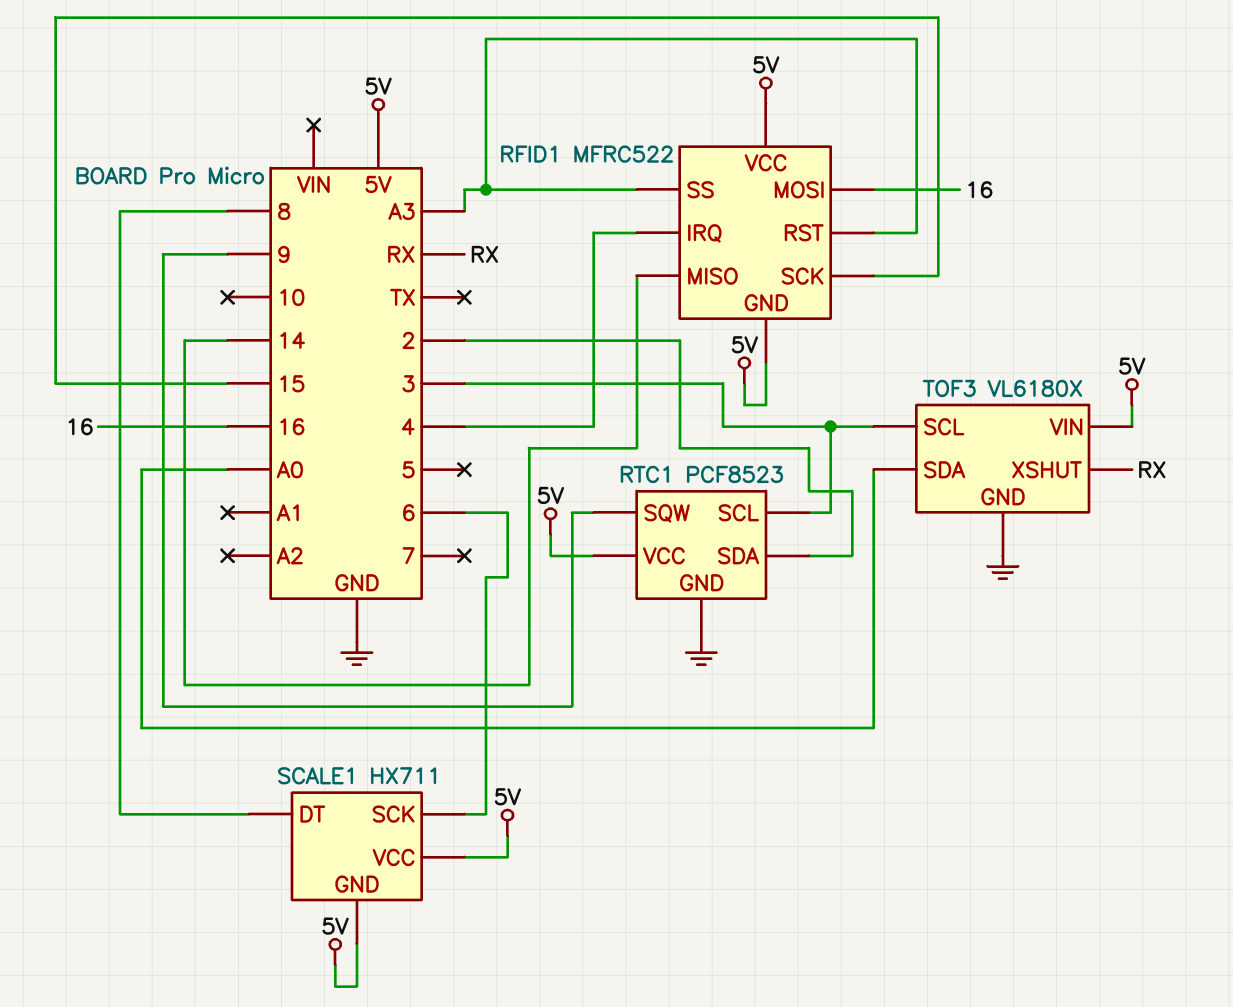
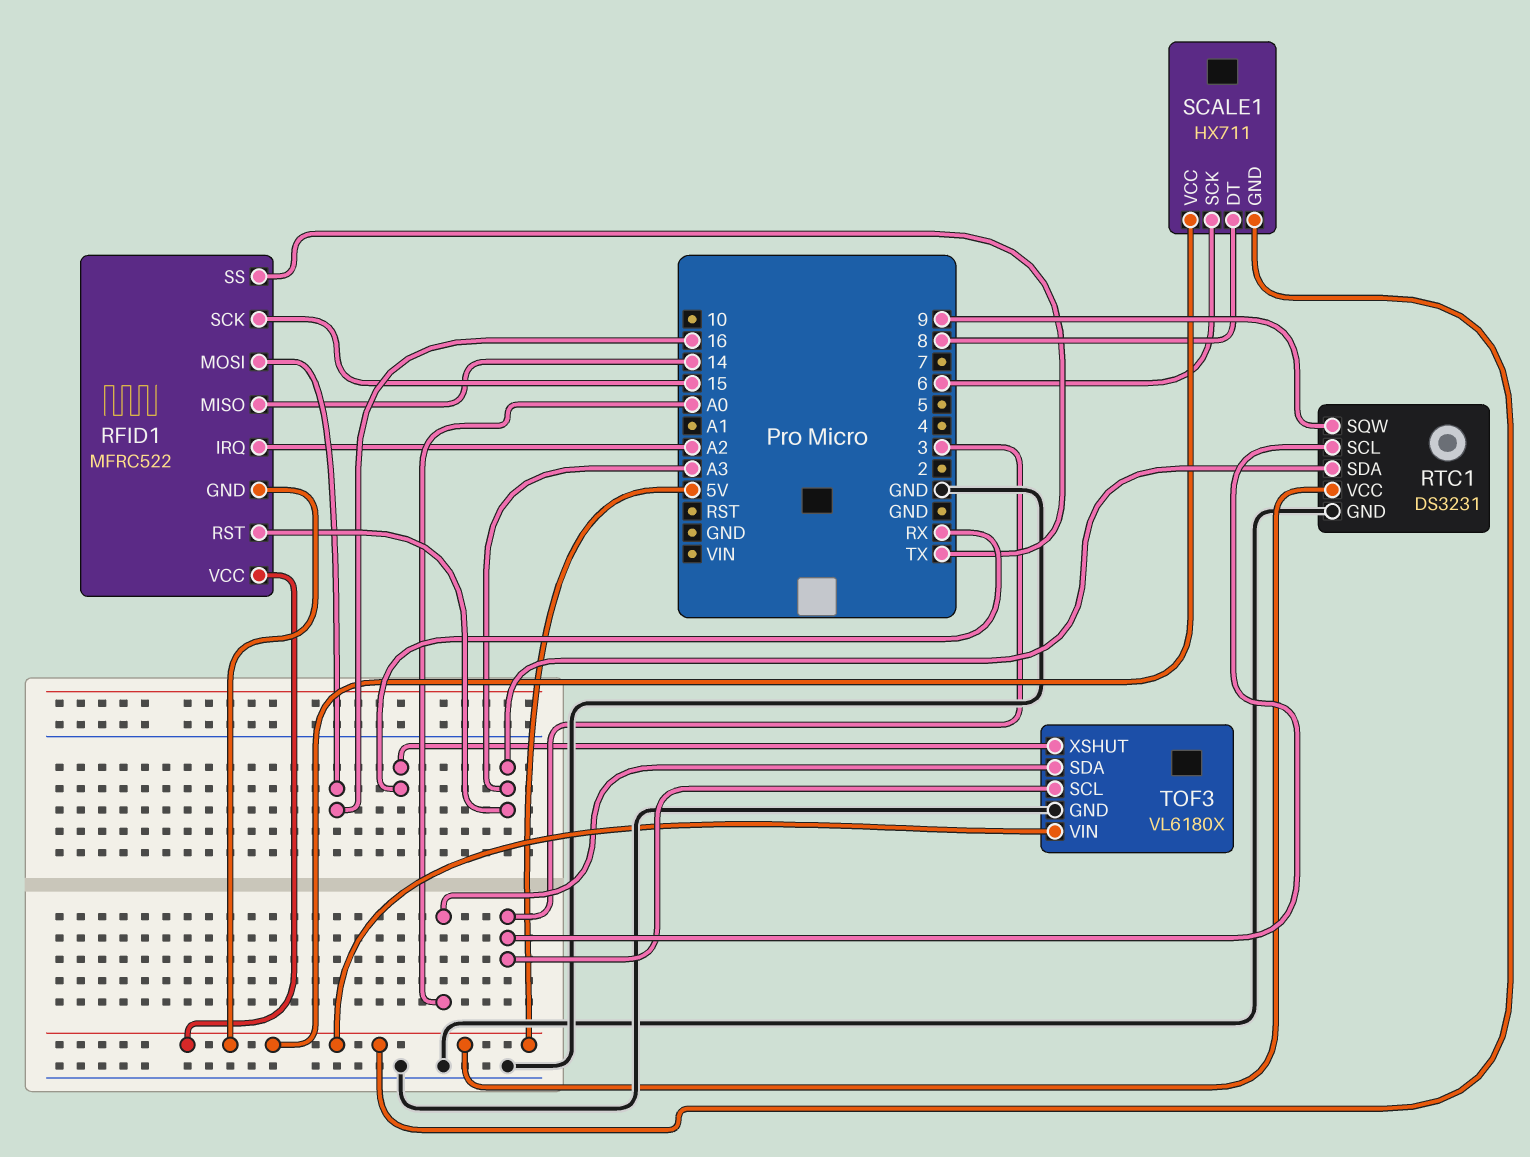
RFID1 pin IRQ: 4 -> A2
RFID1 pin SS: A3 -> TX
RTC1: PCF8523 -> DS3231
RTC1 pin SDA: 2 -> A3

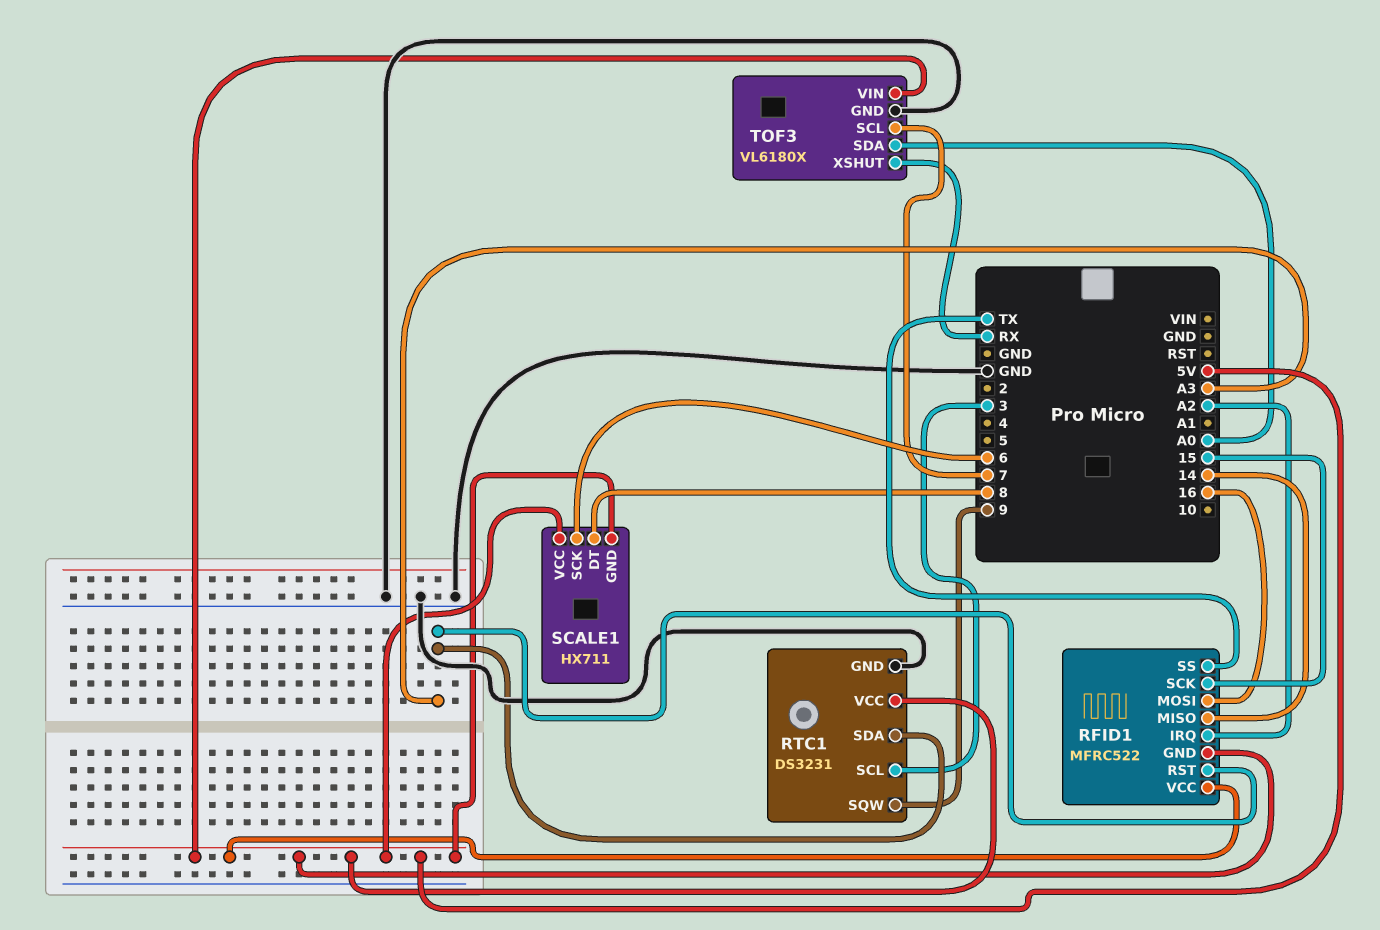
TOF3 pin SCL: 3 -> 7

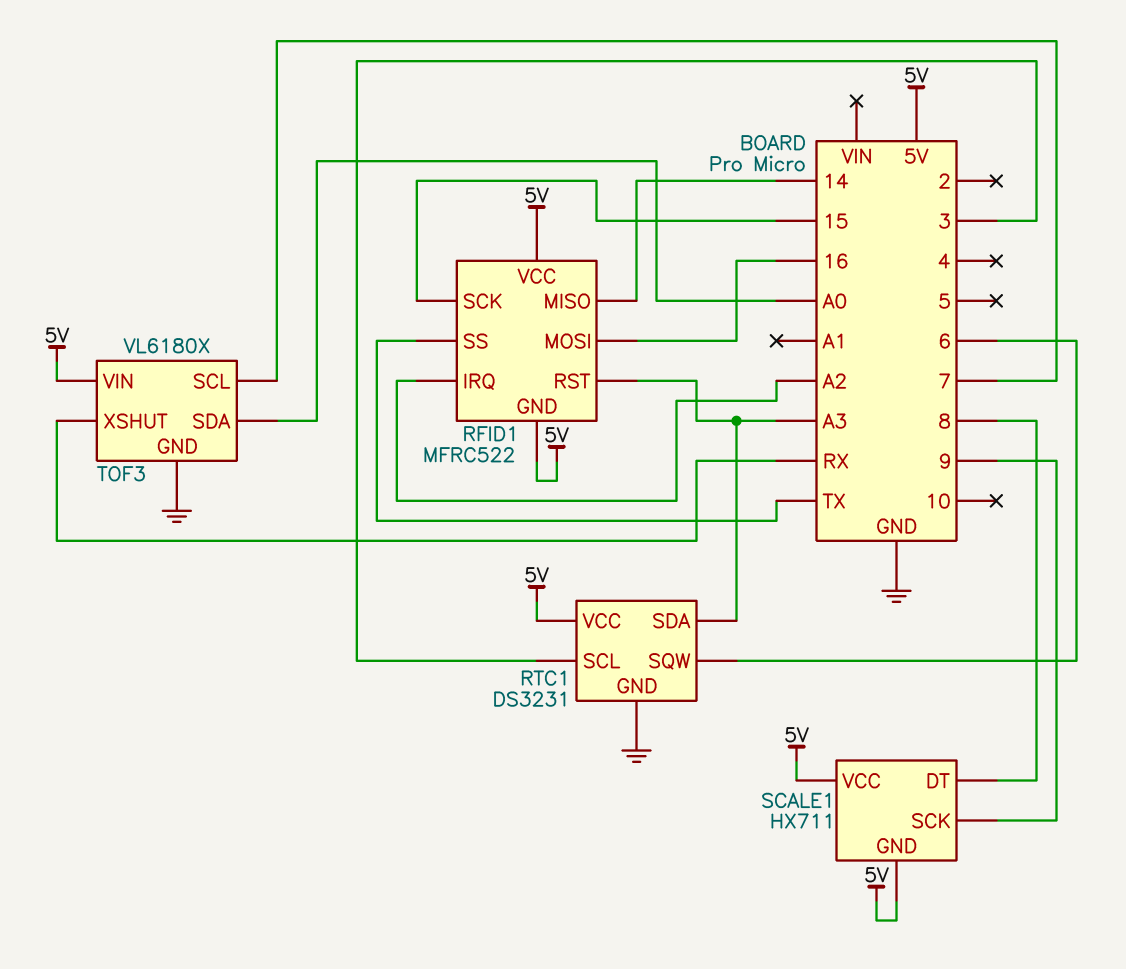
RTC1 pin SQW: 9 -> 6
SCALE1 pin SCK: 6 -> 9

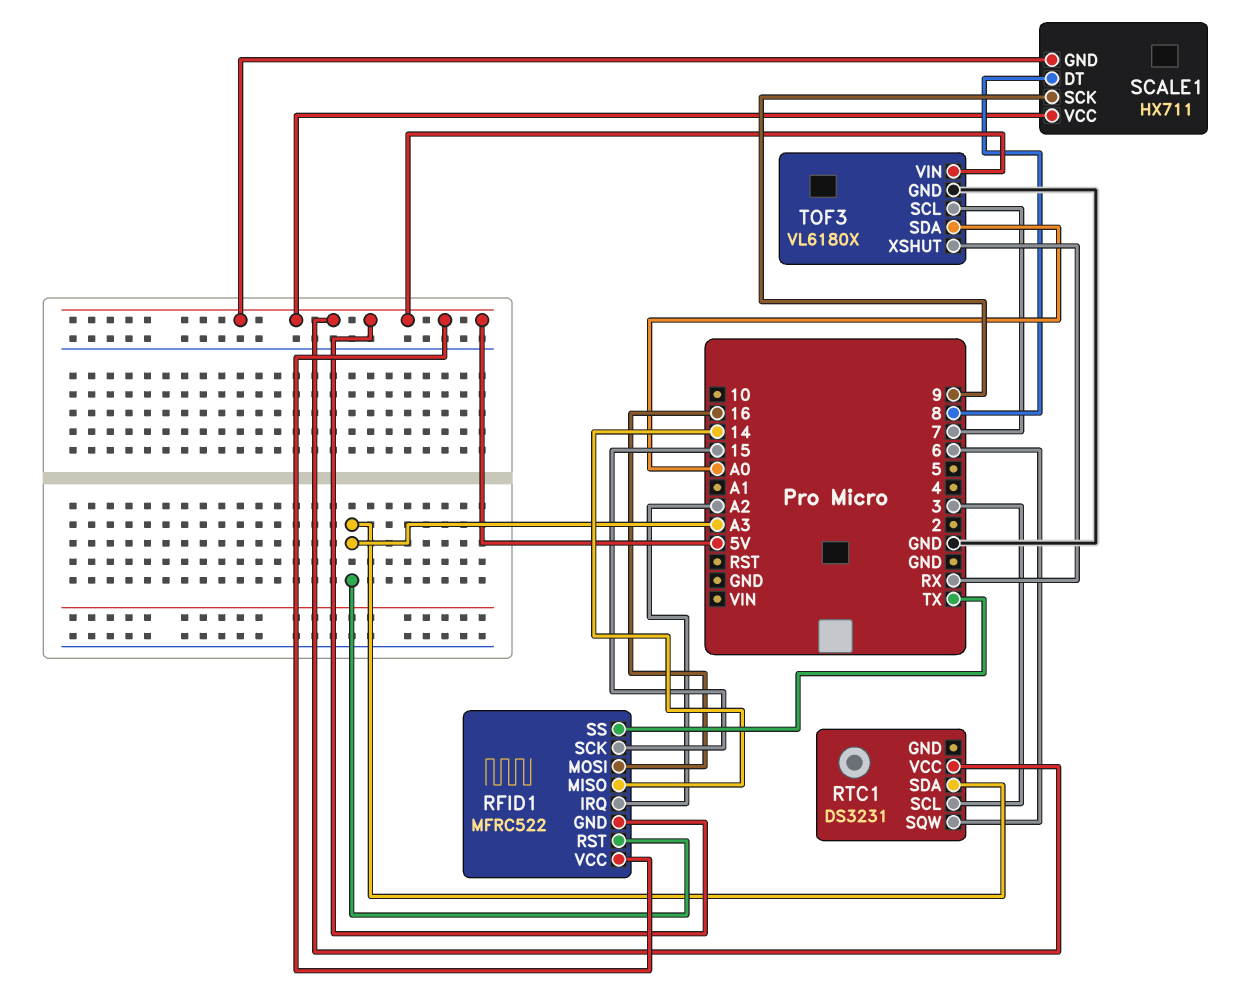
RTC1 pin GND: GND -> none

